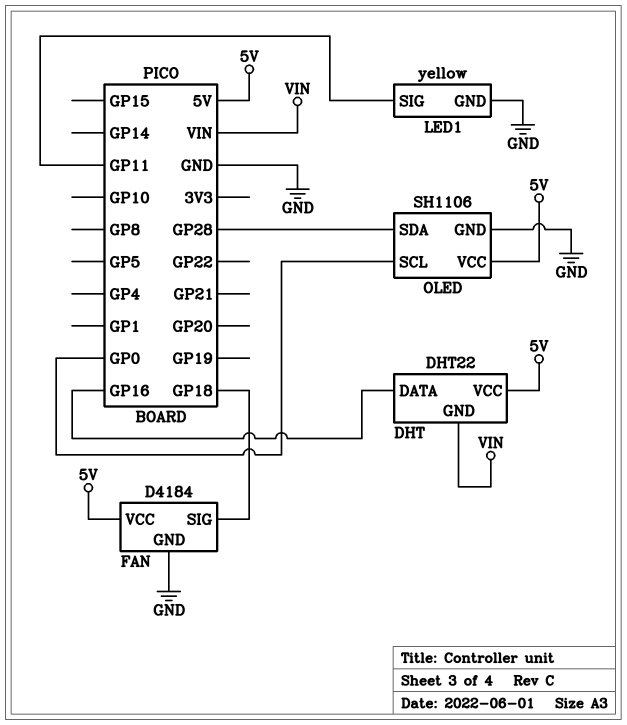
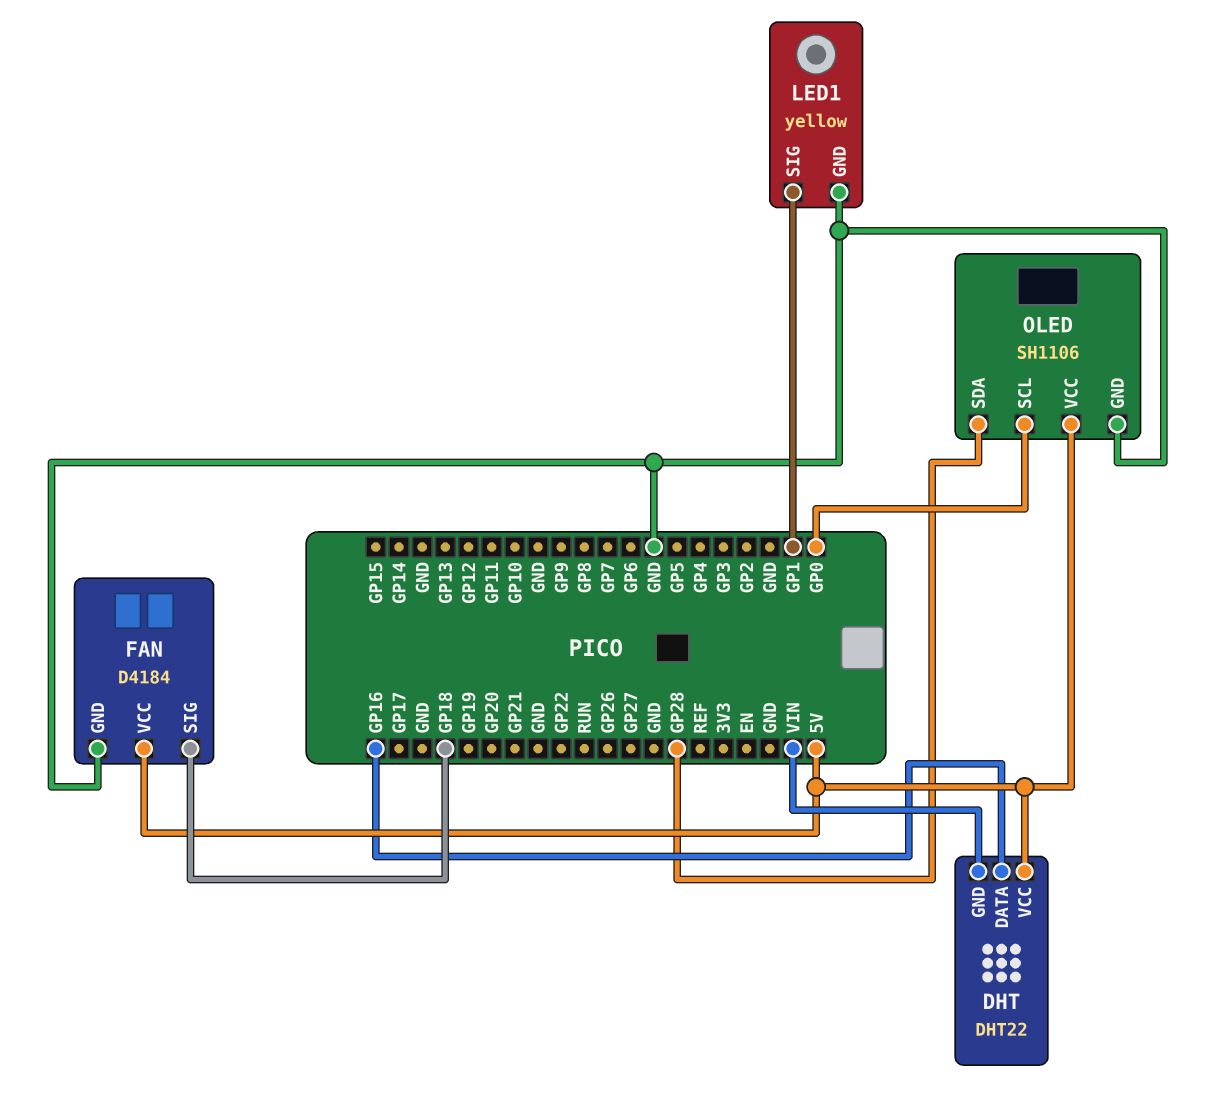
LED1 pin SIG: GP11 -> GP1

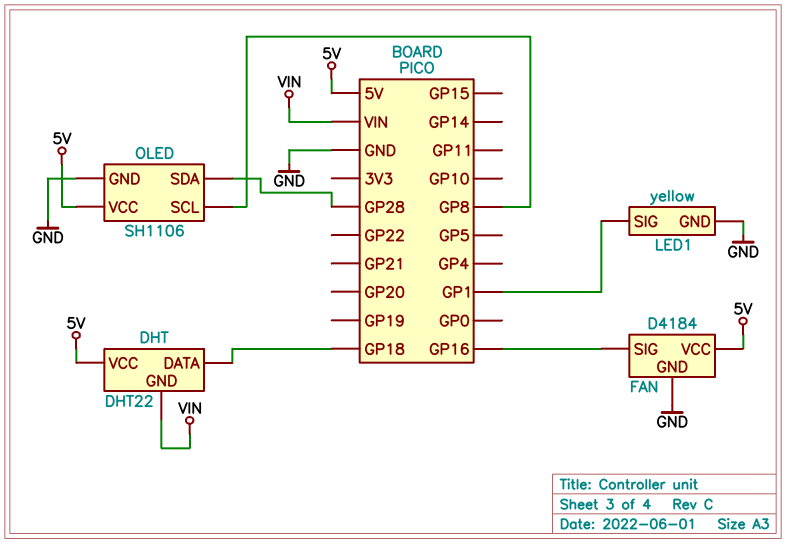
DHT pin DATA: GP16 -> GP18
FAN pin SIG: GP18 -> GP16
OLED pin SCL: GP0 -> GP8

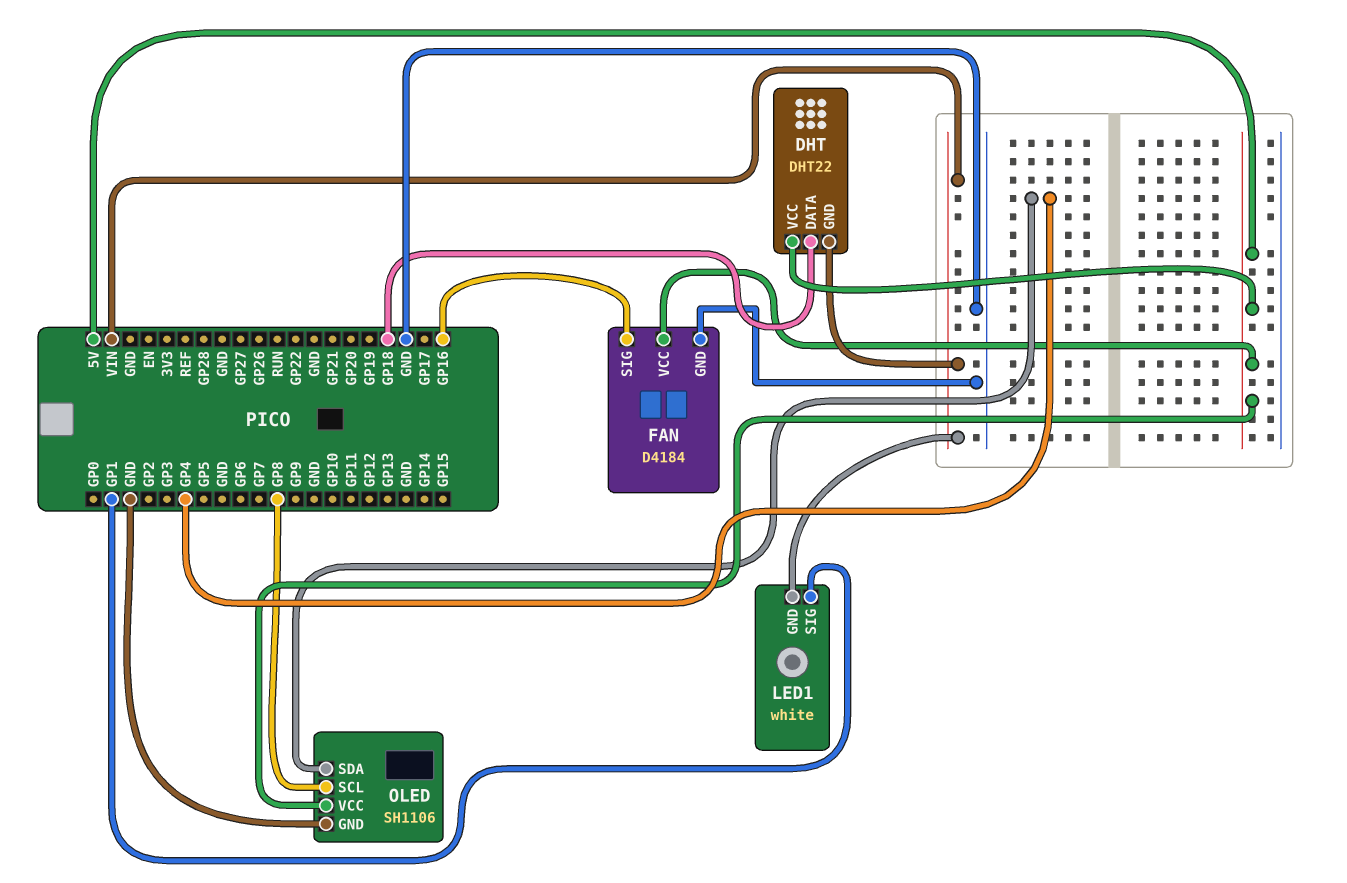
LED1: yellow -> white
LED1 pin GND: GND -> VIN
OLED pin SDA: GP28 -> GP4

